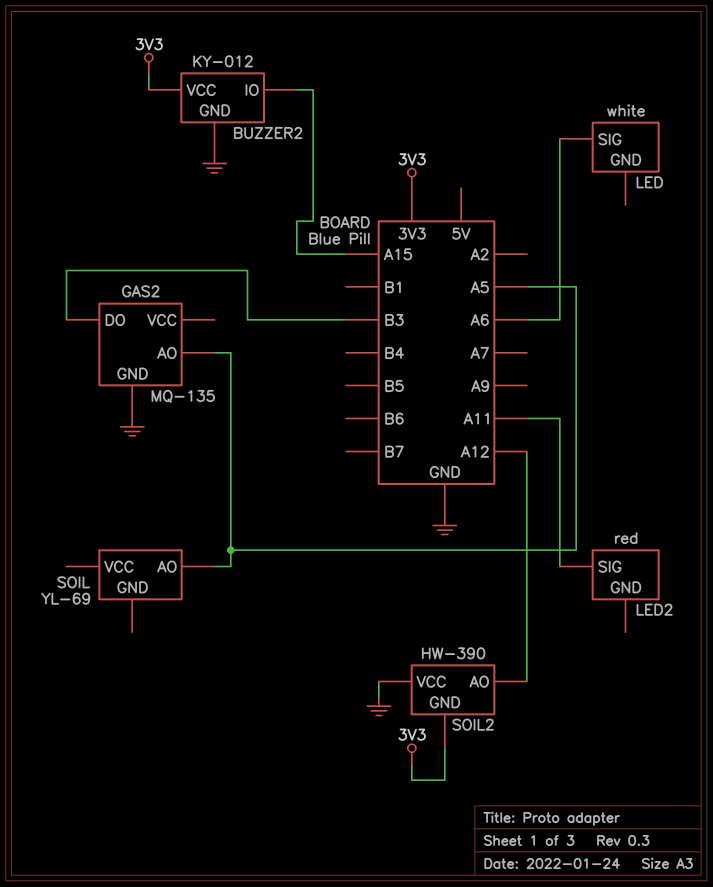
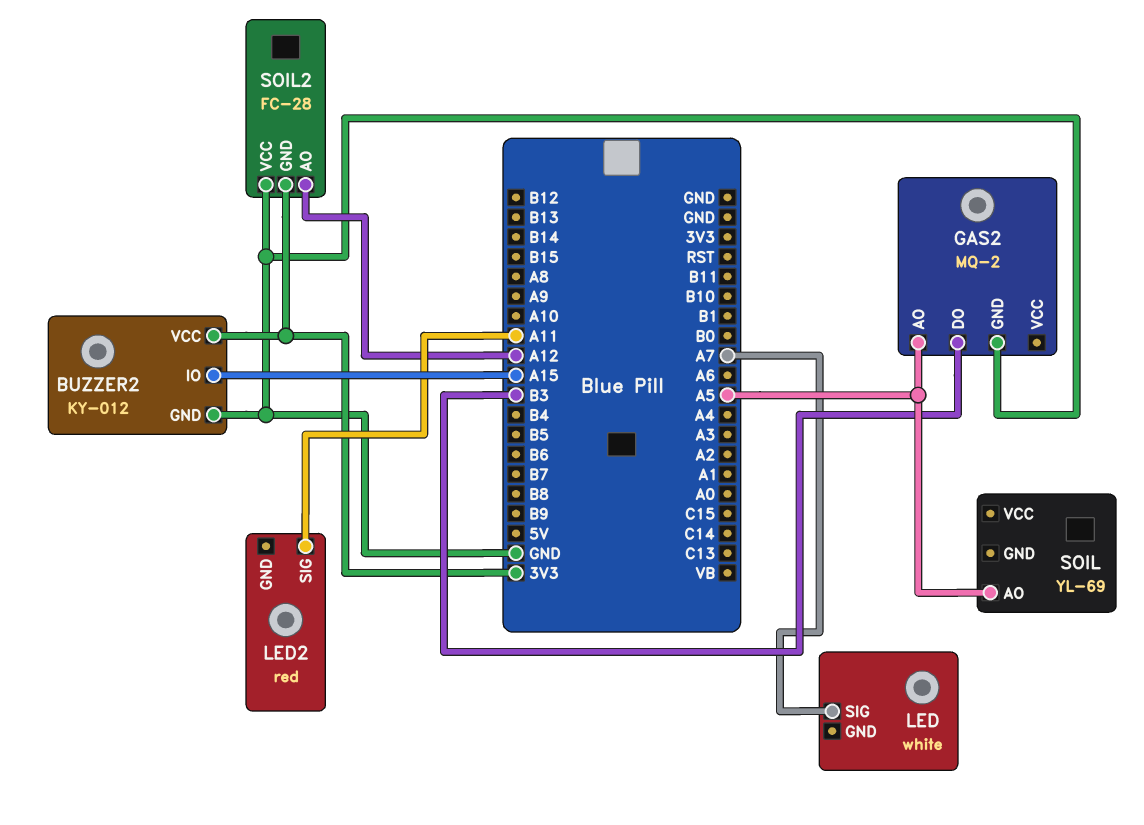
GAS2: MQ-135 -> MQ-2
LED pin SIG: A6 -> A7
SOIL2: HW-390 -> FC-28

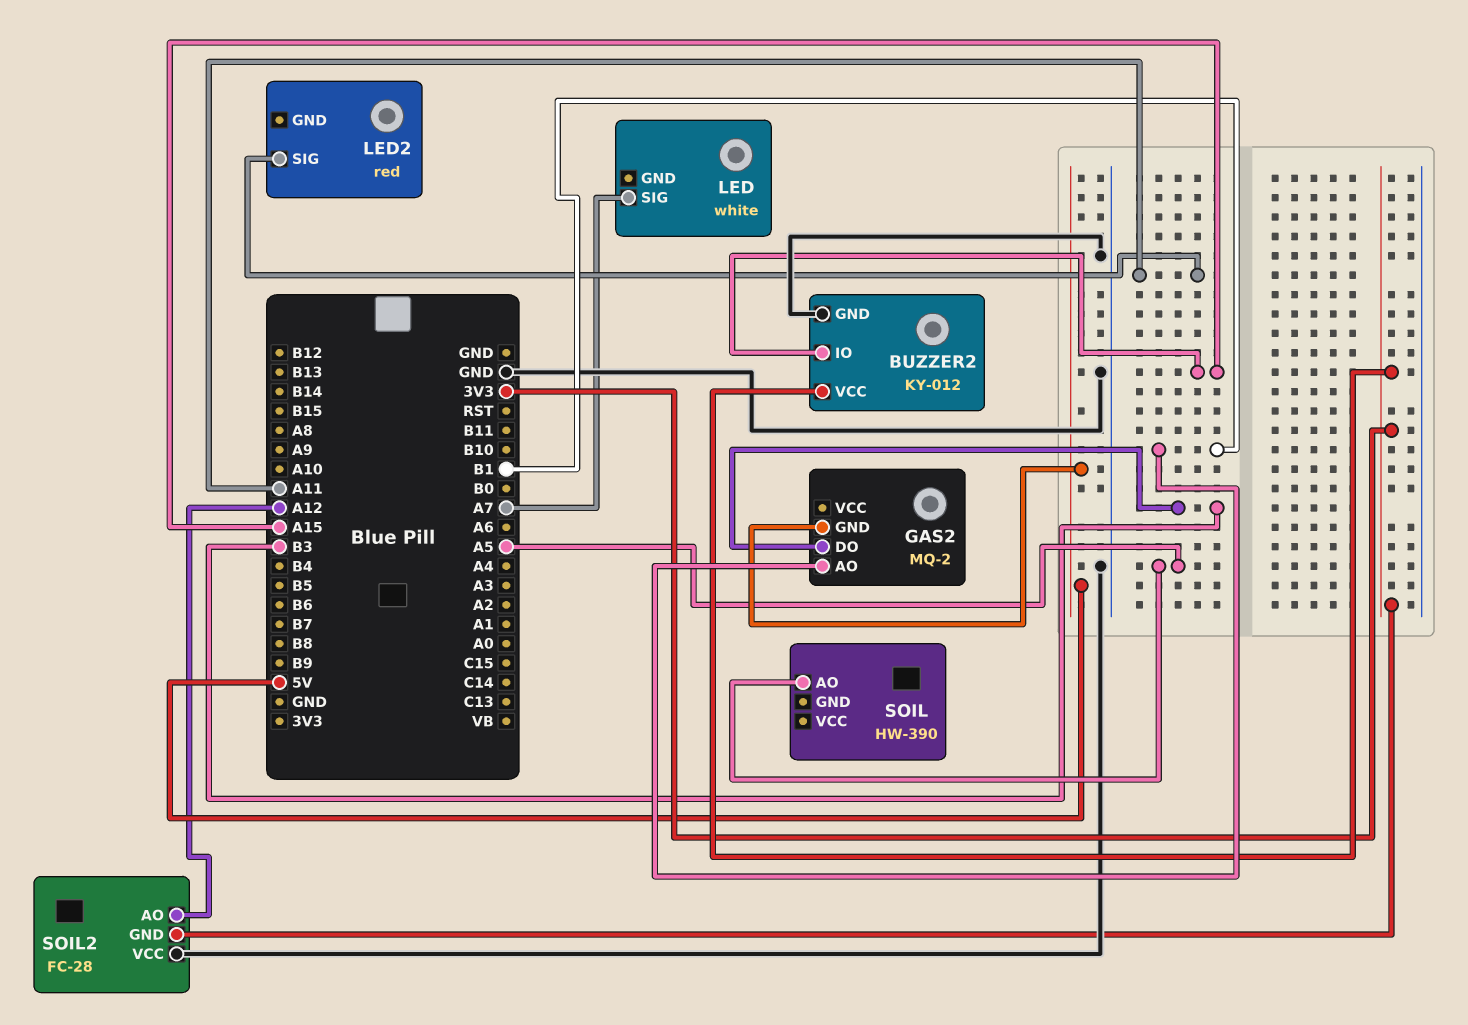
GAS2 pin AO: A5 -> B1
GAS2 pin GND: GND -> 5V
SOIL: YL-69 -> HW-390

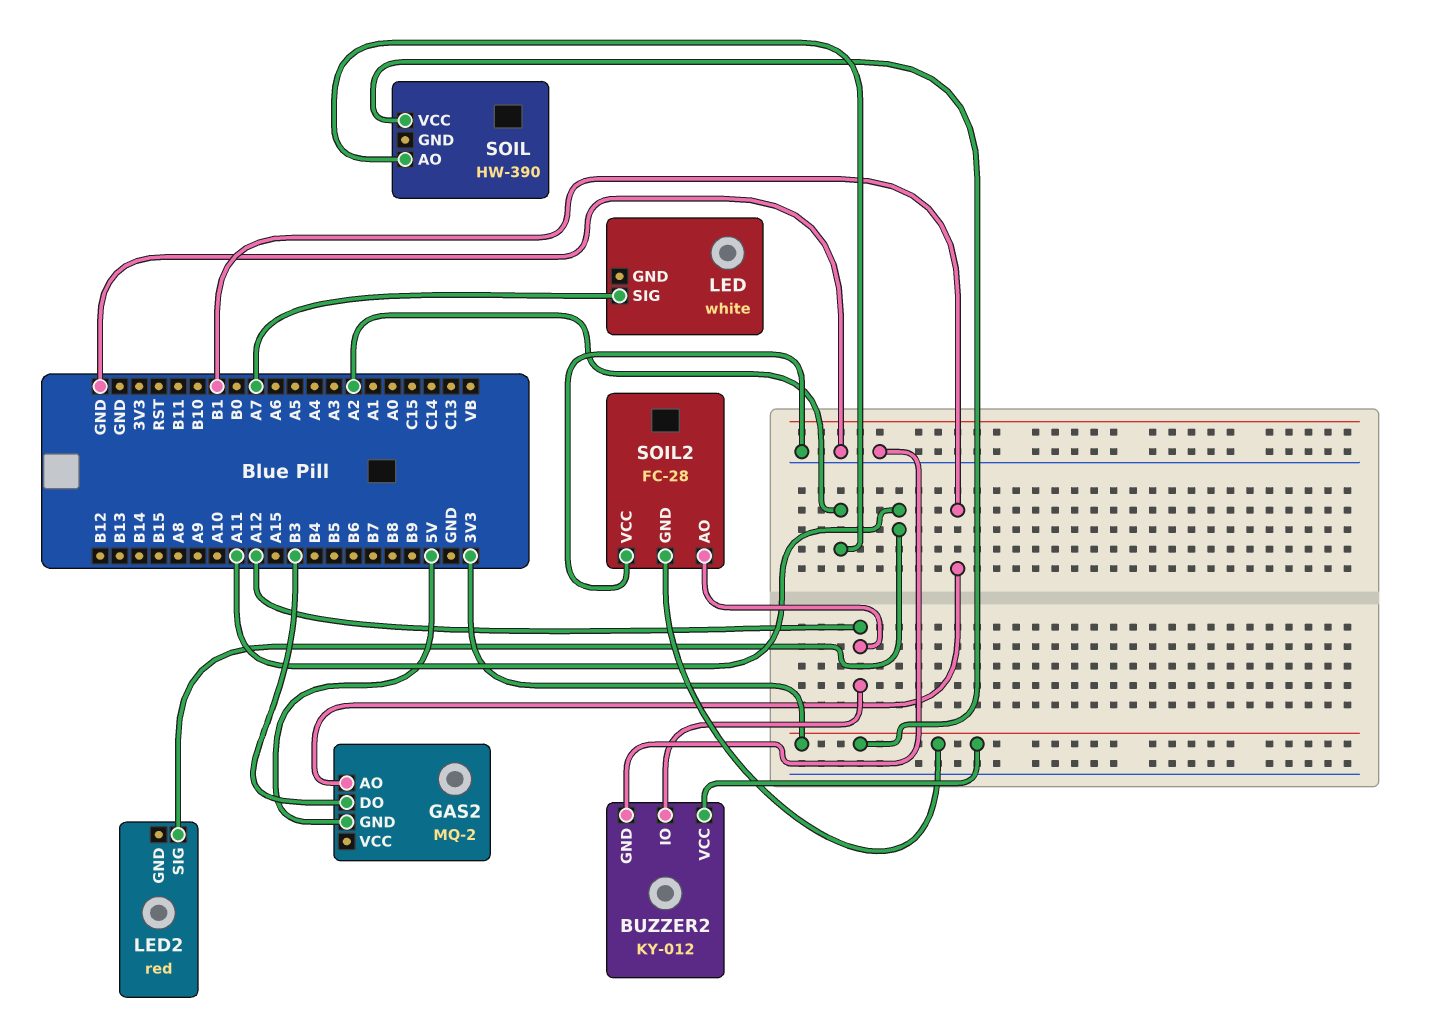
BUZZER2 pin IO: A15 -> A12
SOIL pin AO: A5 -> A2
SOIL pin VCC: none -> 3V3

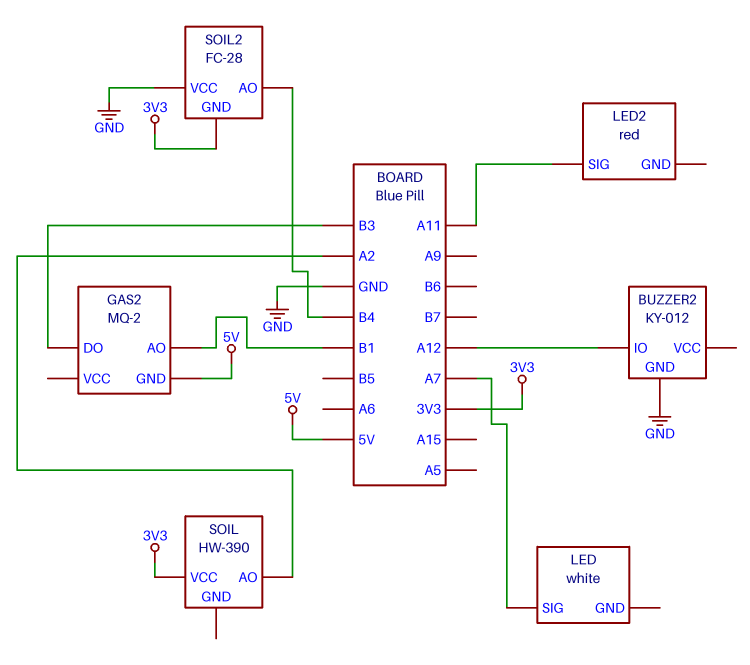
BUZZER2 pin VCC: 3V3 -> none
SOIL2 pin AO: A12 -> B4

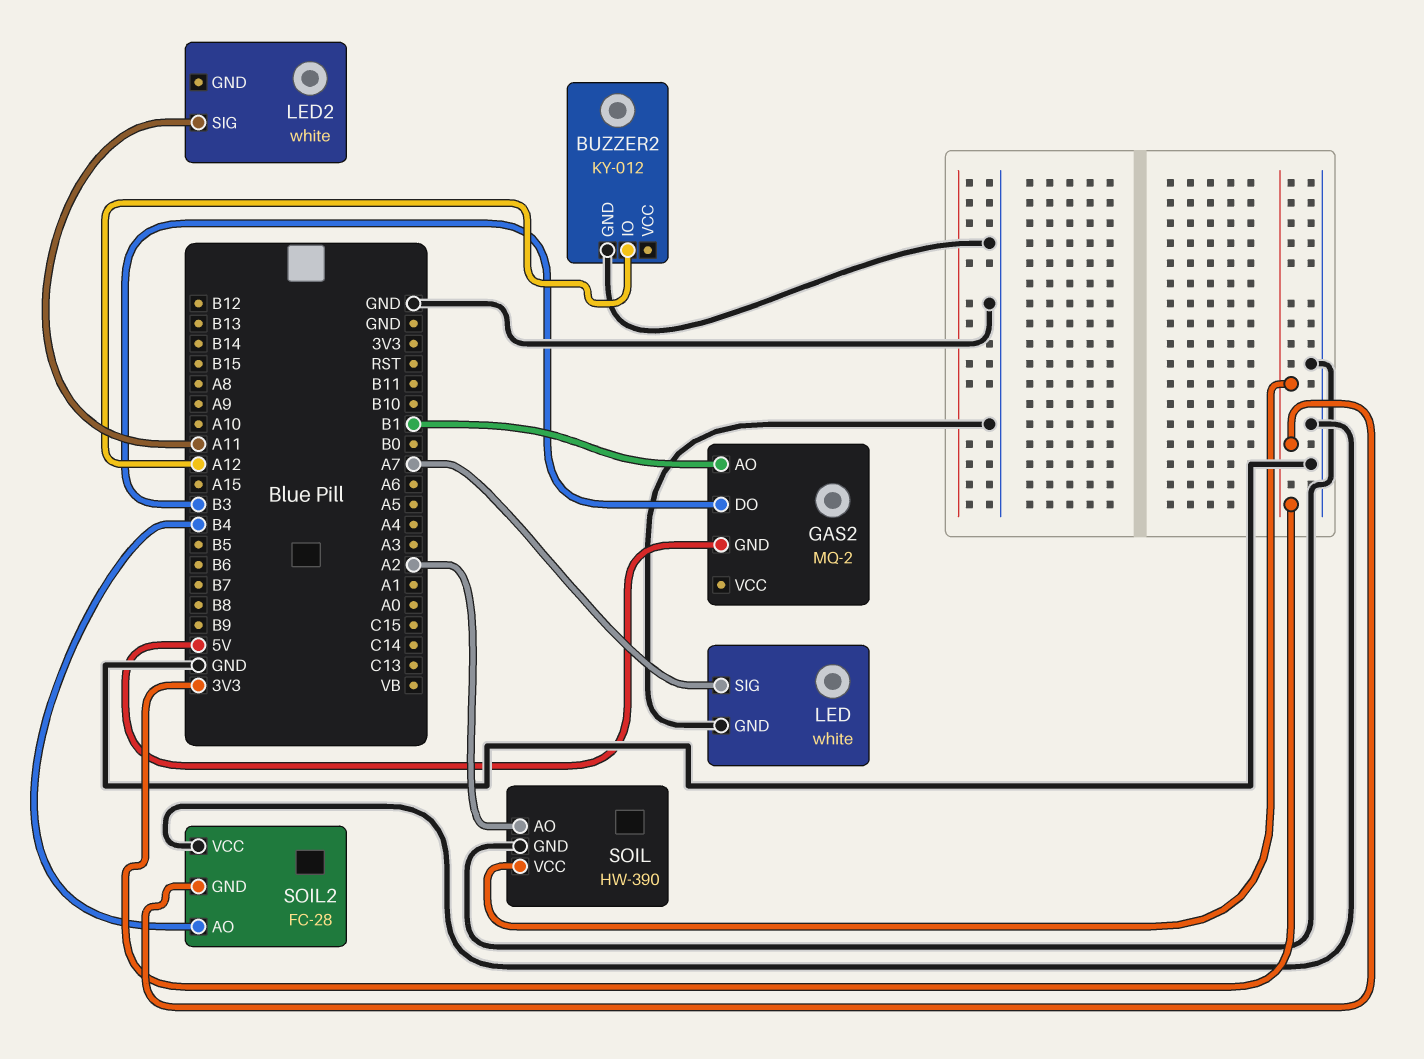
LED pin GND: none -> GND
LED2: red -> white
SOIL pin GND: none -> GND

